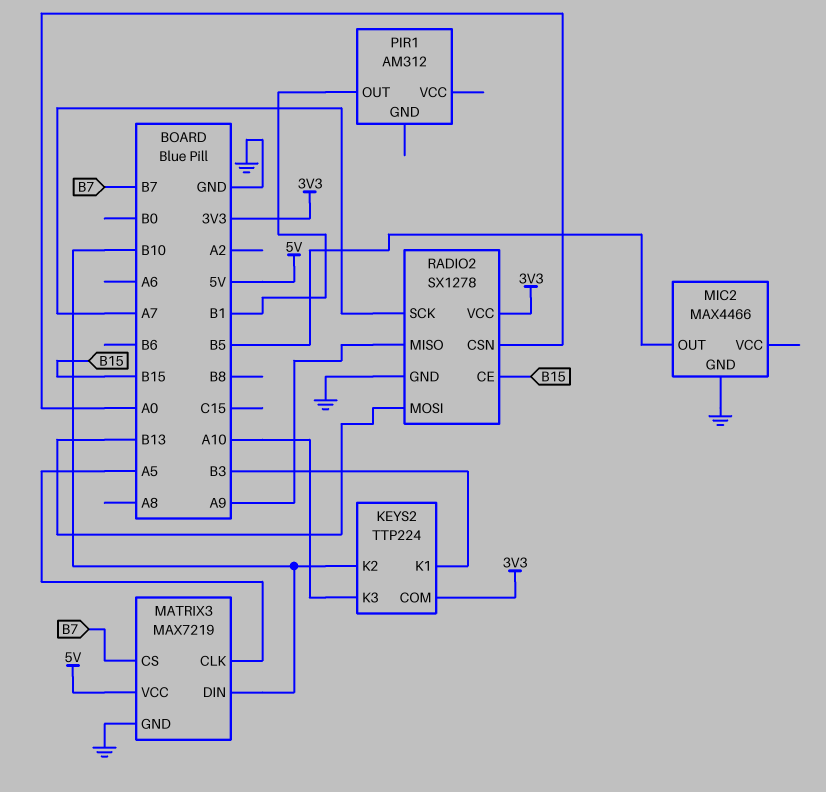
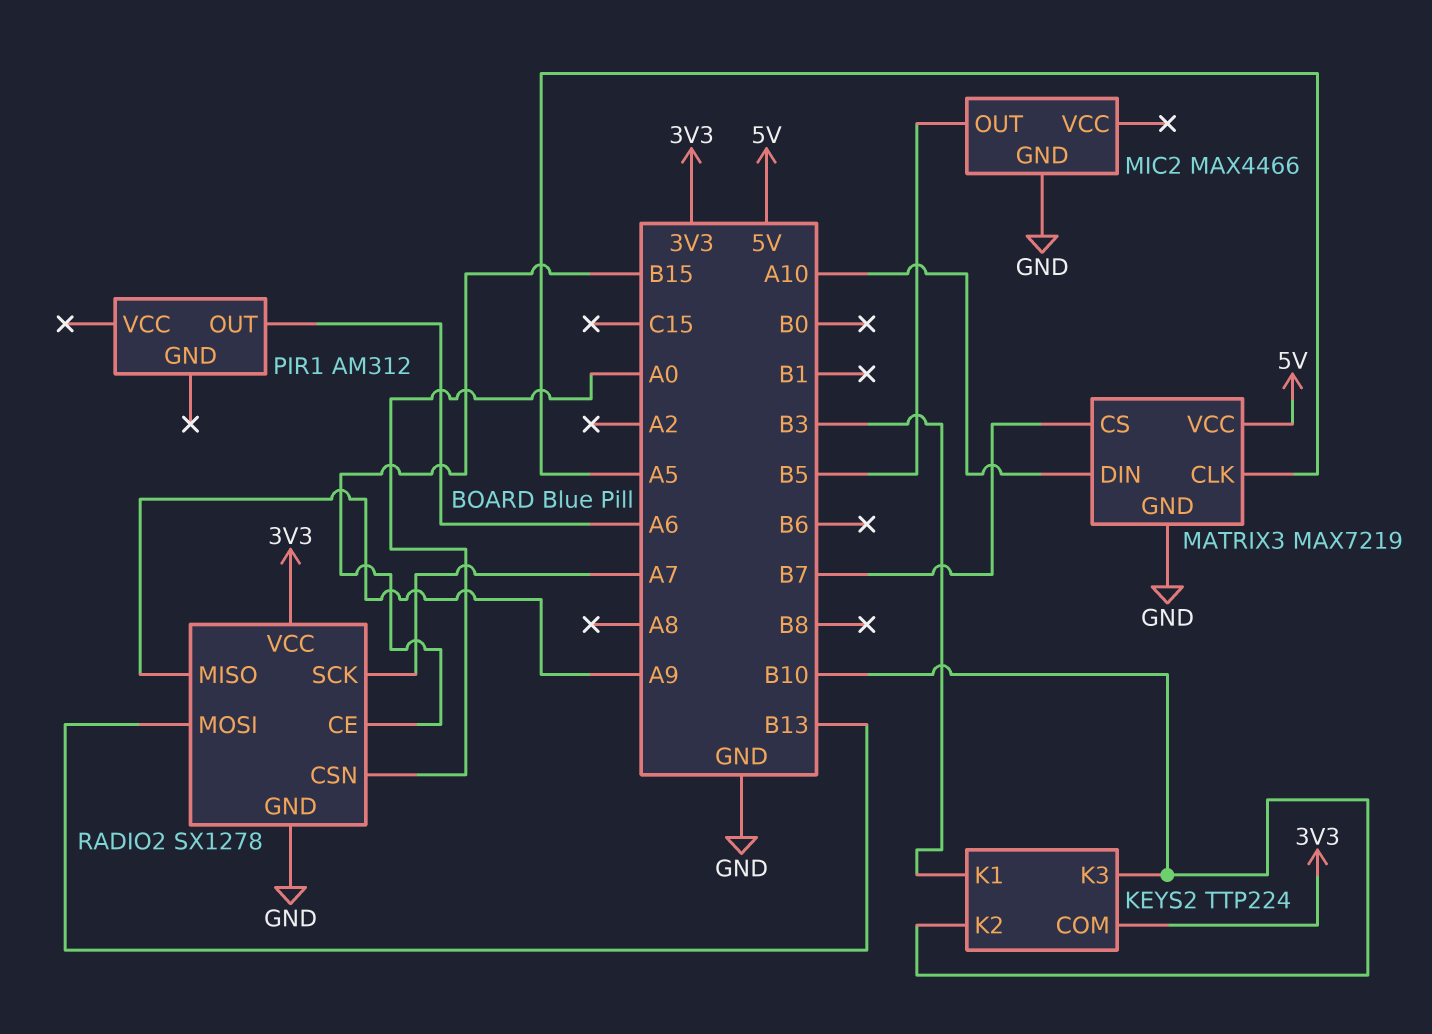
KEYS2 pin K3: A10 -> B10
MATRIX3 pin DIN: B10 -> A10
PIR1 pin OUT: B1 -> A6

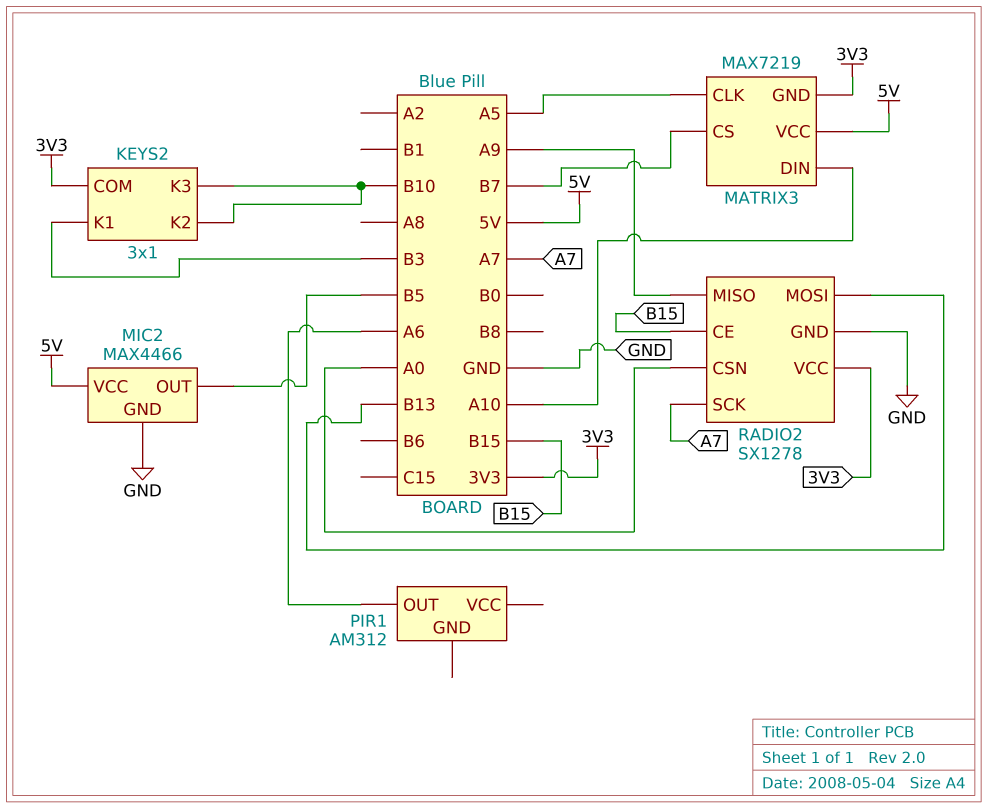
KEYS2: TTP224 -> 3x1
MATRIX3 pin GND: GND -> 3V3
MIC2 pin VCC: none -> 5V

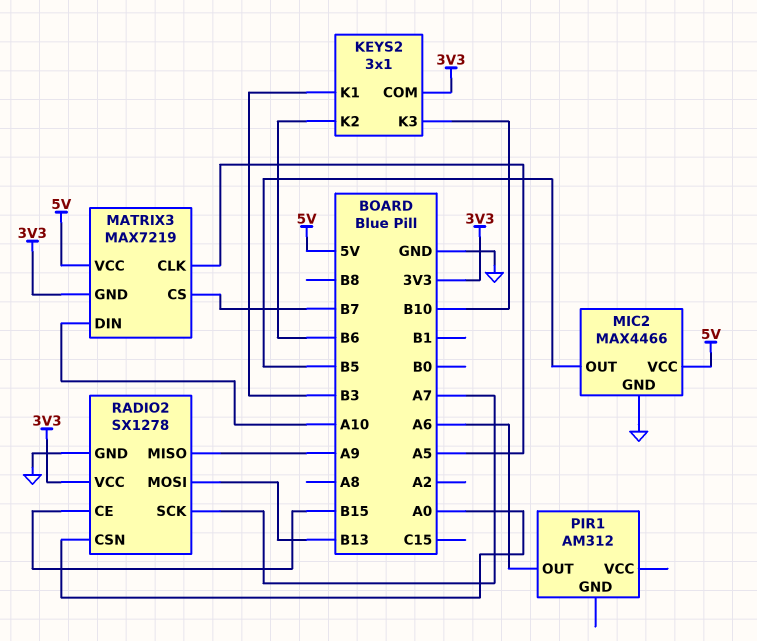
KEYS2 pin K2: B10 -> B6

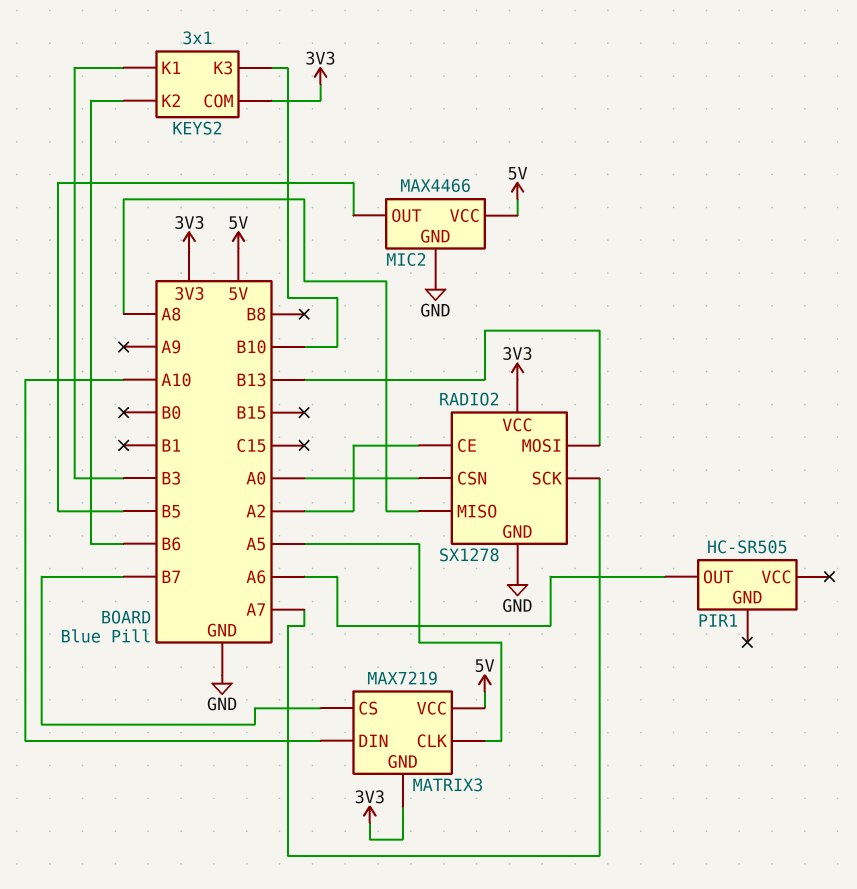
PIR1: AM312 -> HC-SR505
RADIO2 pin CE: B15 -> A2
RADIO2 pin MISO: A9 -> A8

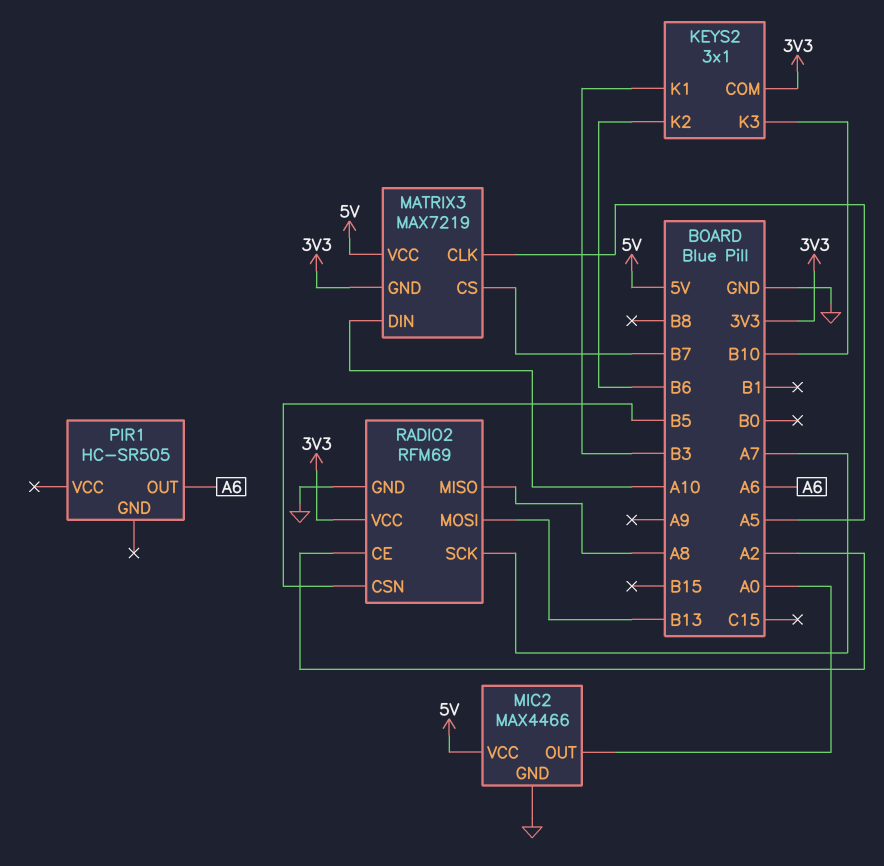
MIC2 pin OUT: B5 -> A0
RADIO2: SX1278 -> RFM69
RADIO2 pin CSN: A0 -> B5

